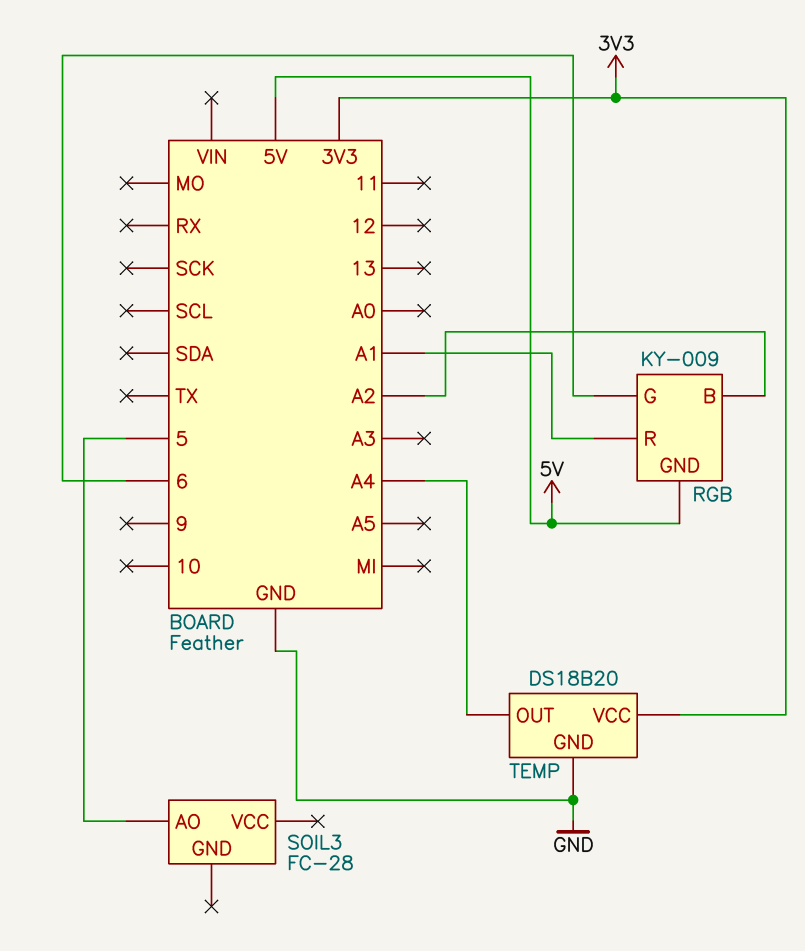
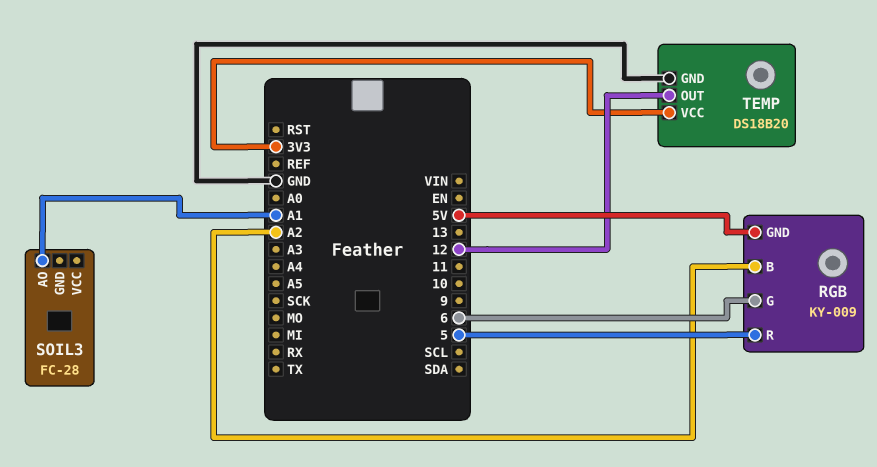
RGB pin R: A1 -> 5
SOIL3 pin AO: 5 -> A1
TEMP pin OUT: A4 -> 12

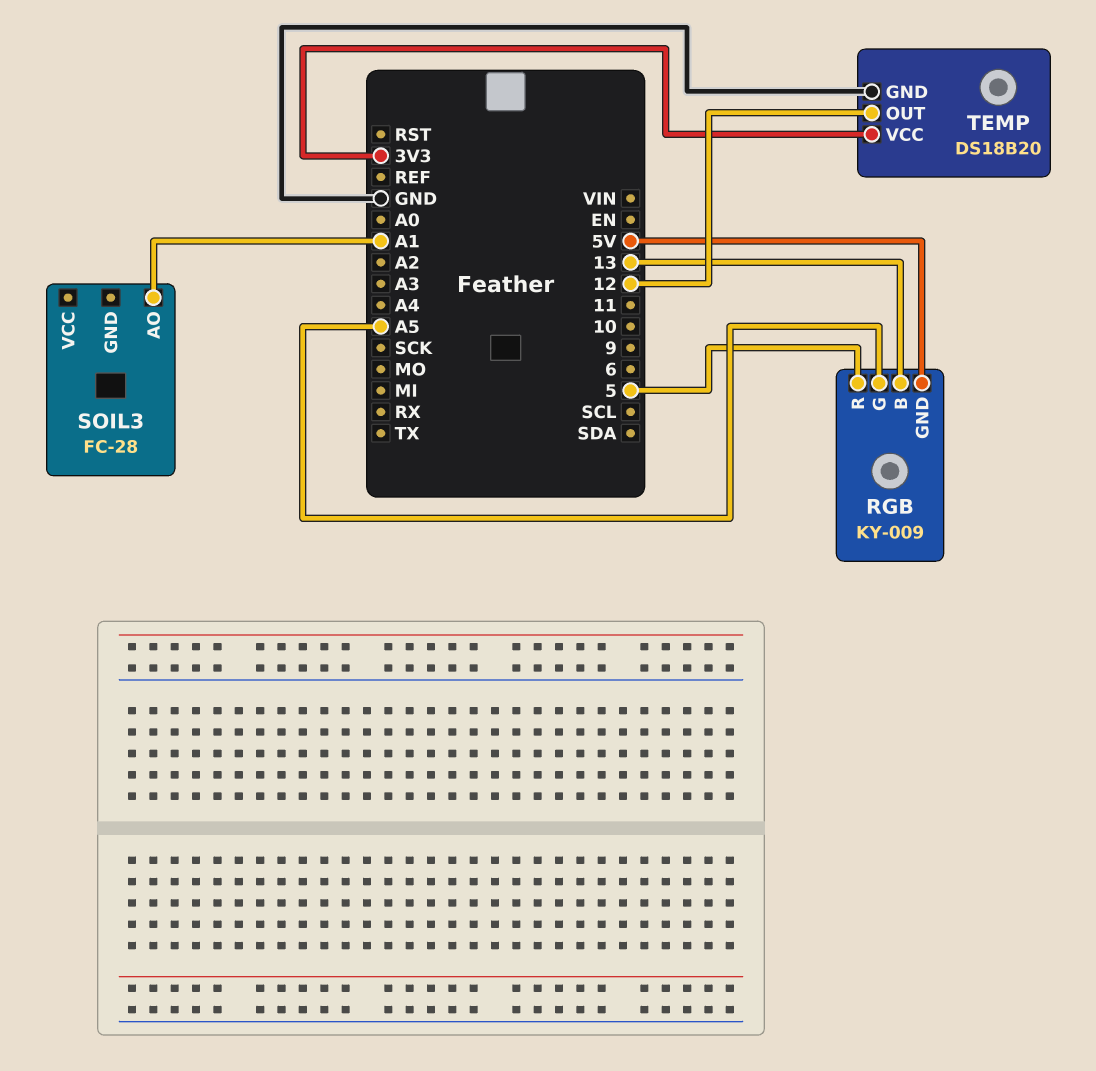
RGB pin B: A2 -> 13
RGB pin G: 6 -> A5

